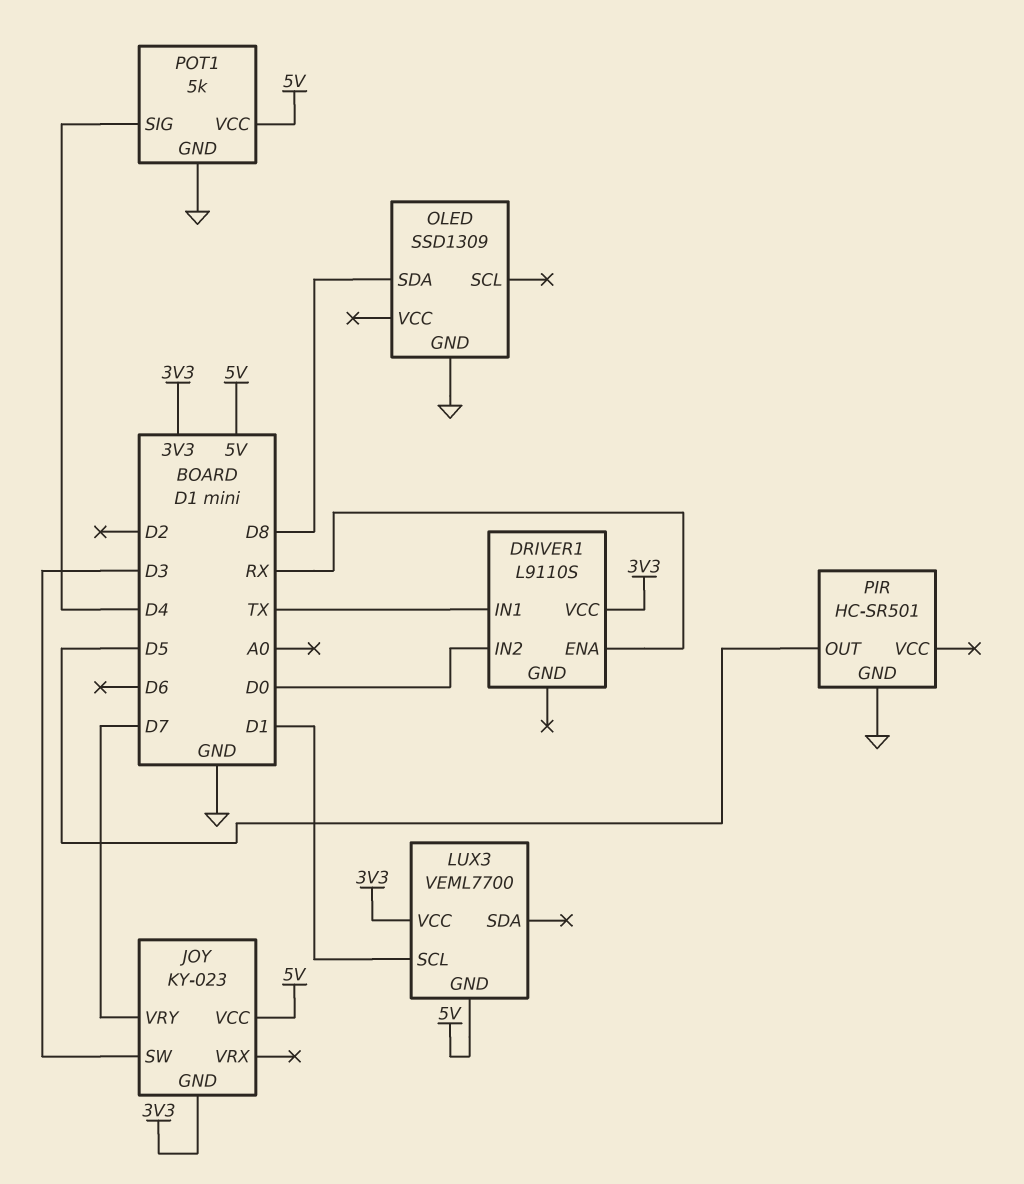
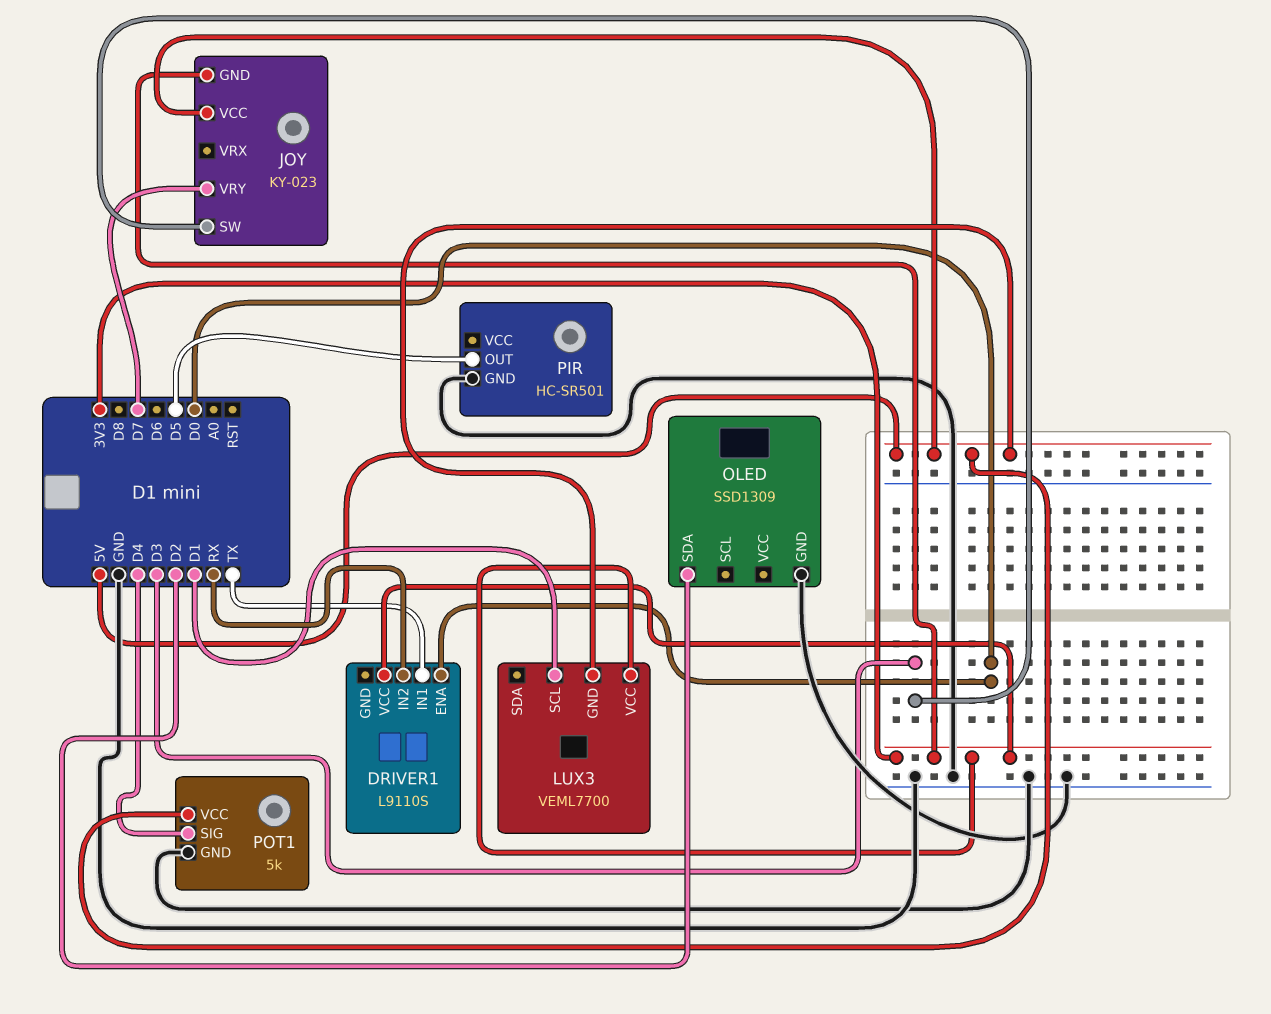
DRIVER1 pin ENA: RX -> D0
DRIVER1 pin IN2: D0 -> RX
OLED pin SDA: D8 -> D2

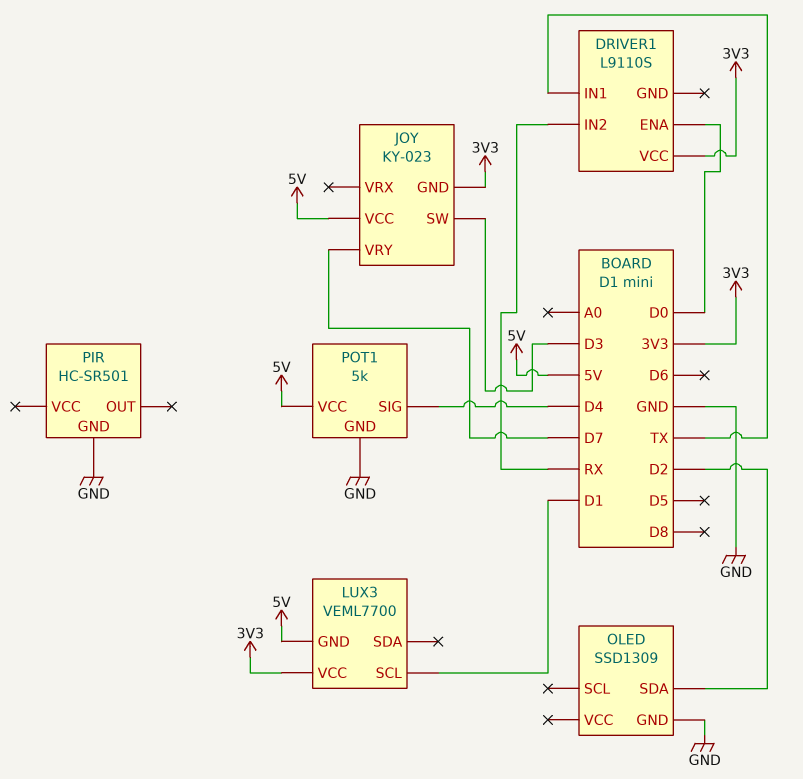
PIR pin OUT: D5 -> none

